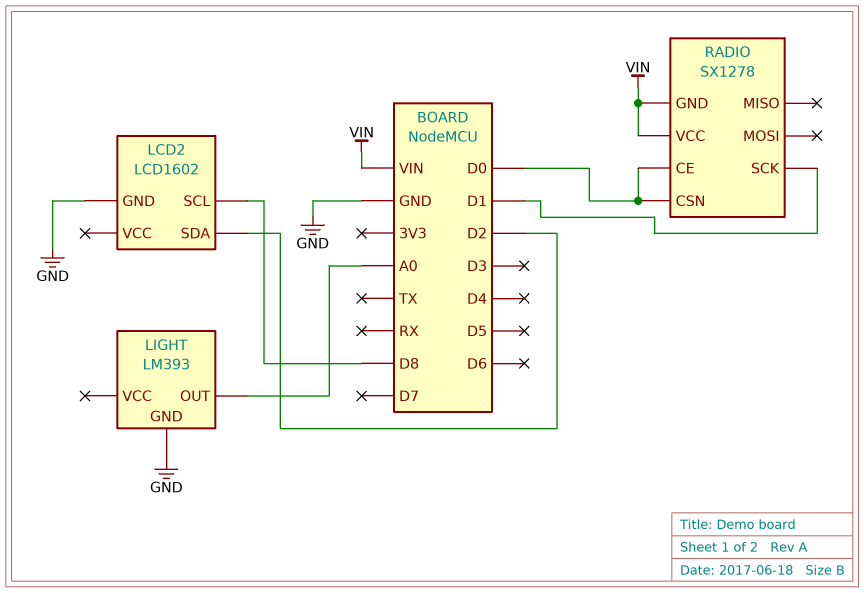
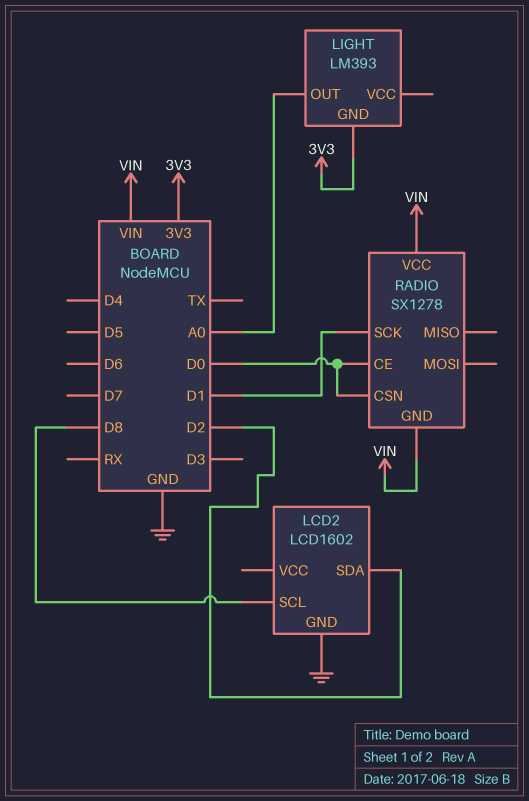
LIGHT pin GND: GND -> 3V3

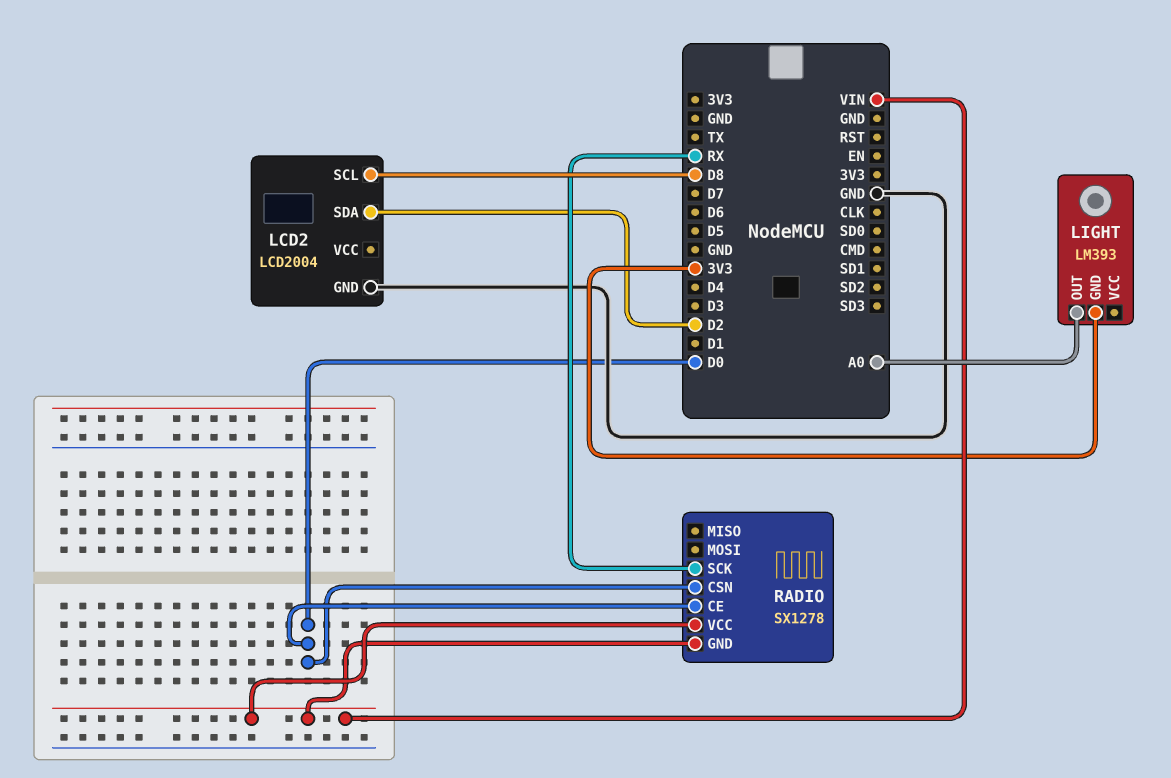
LCD2: LCD1602 -> LCD2004
RADIO pin SCK: D1 -> RX

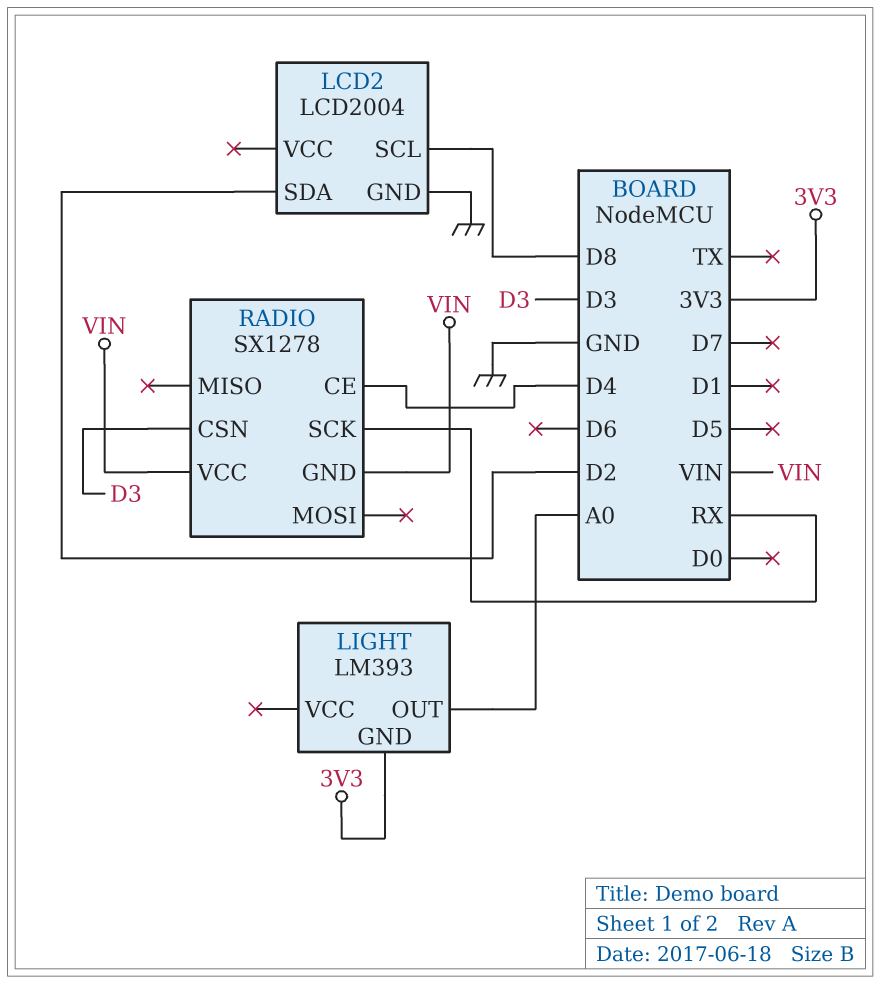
RADIO pin CE: D0 -> D4
RADIO pin CSN: D0 -> D3

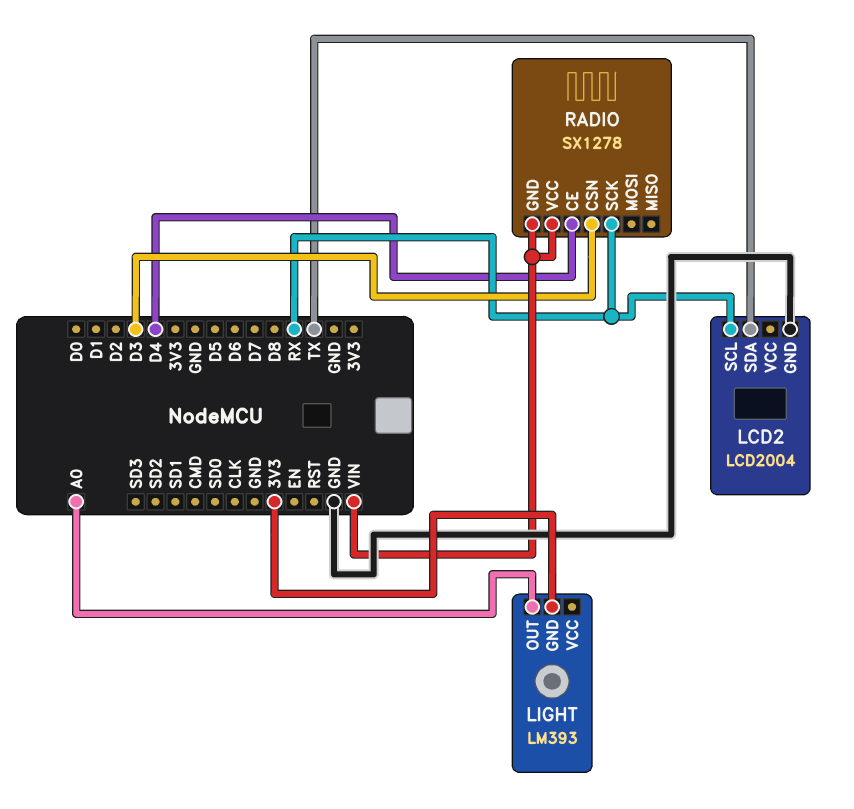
LCD2 pin SCL: D8 -> RX
LCD2 pin SDA: D2 -> TX

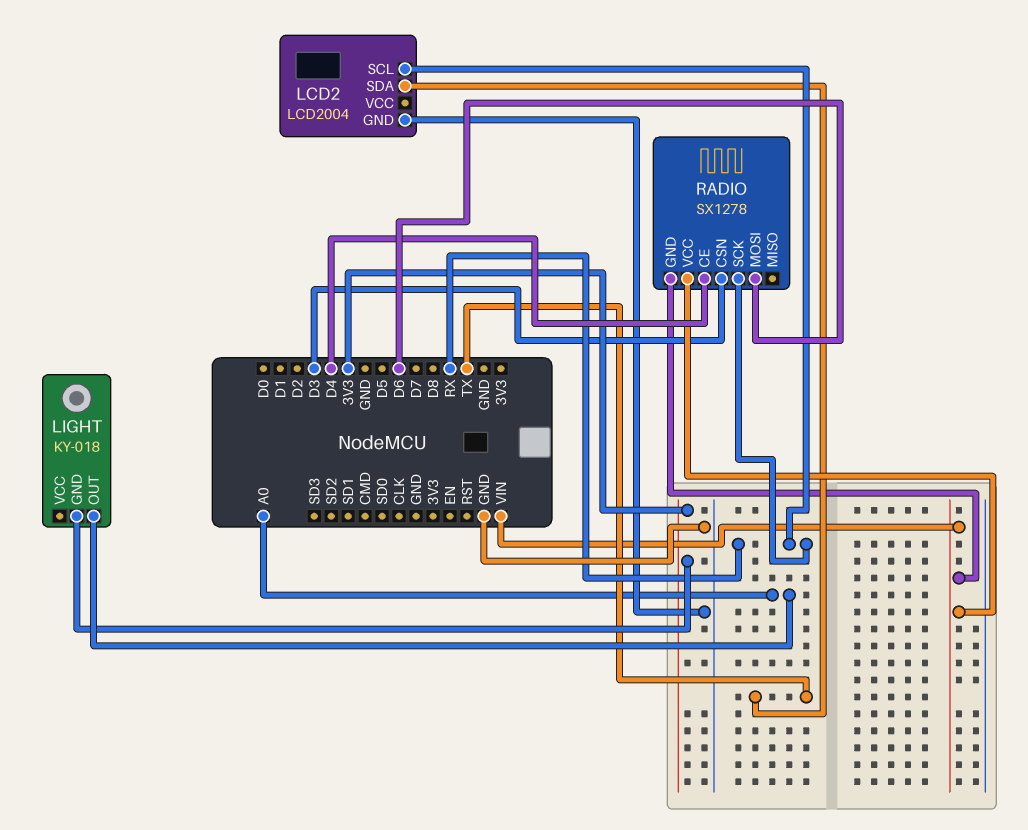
LIGHT: LM393 -> KY-018
RADIO pin MOSI: none -> D6

